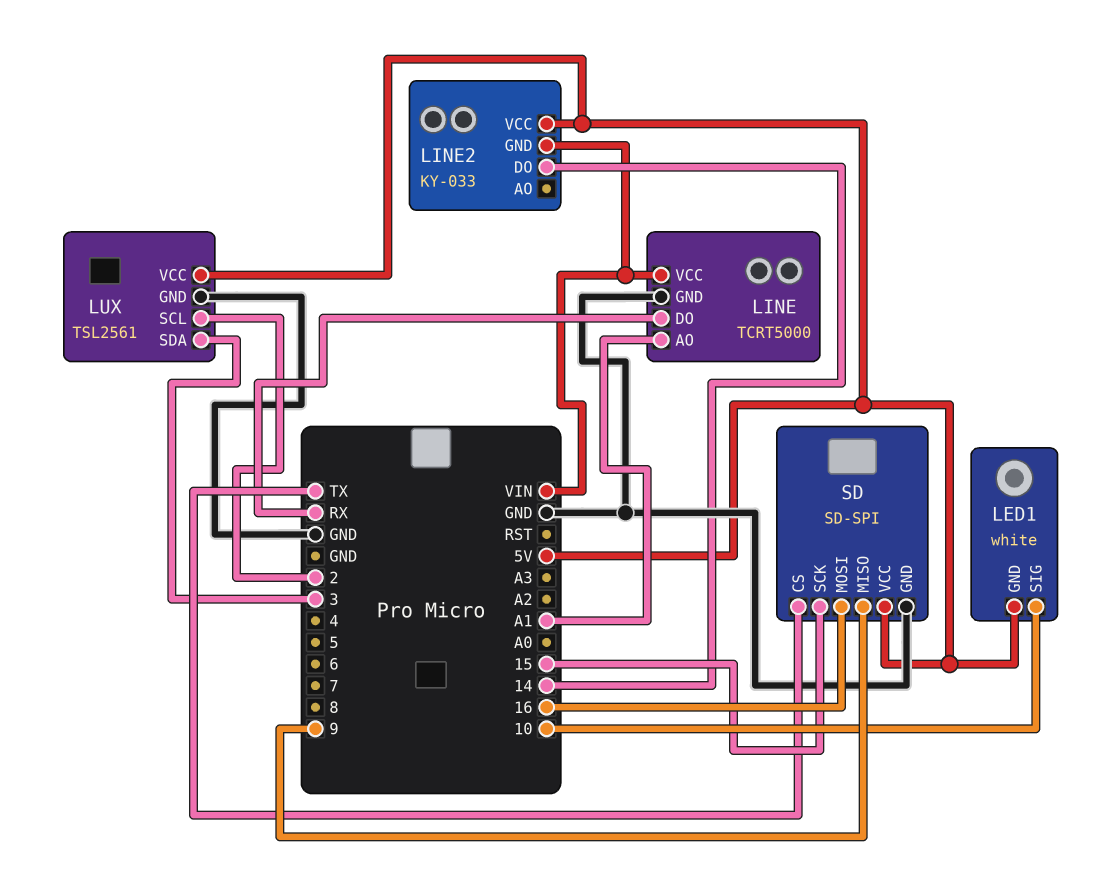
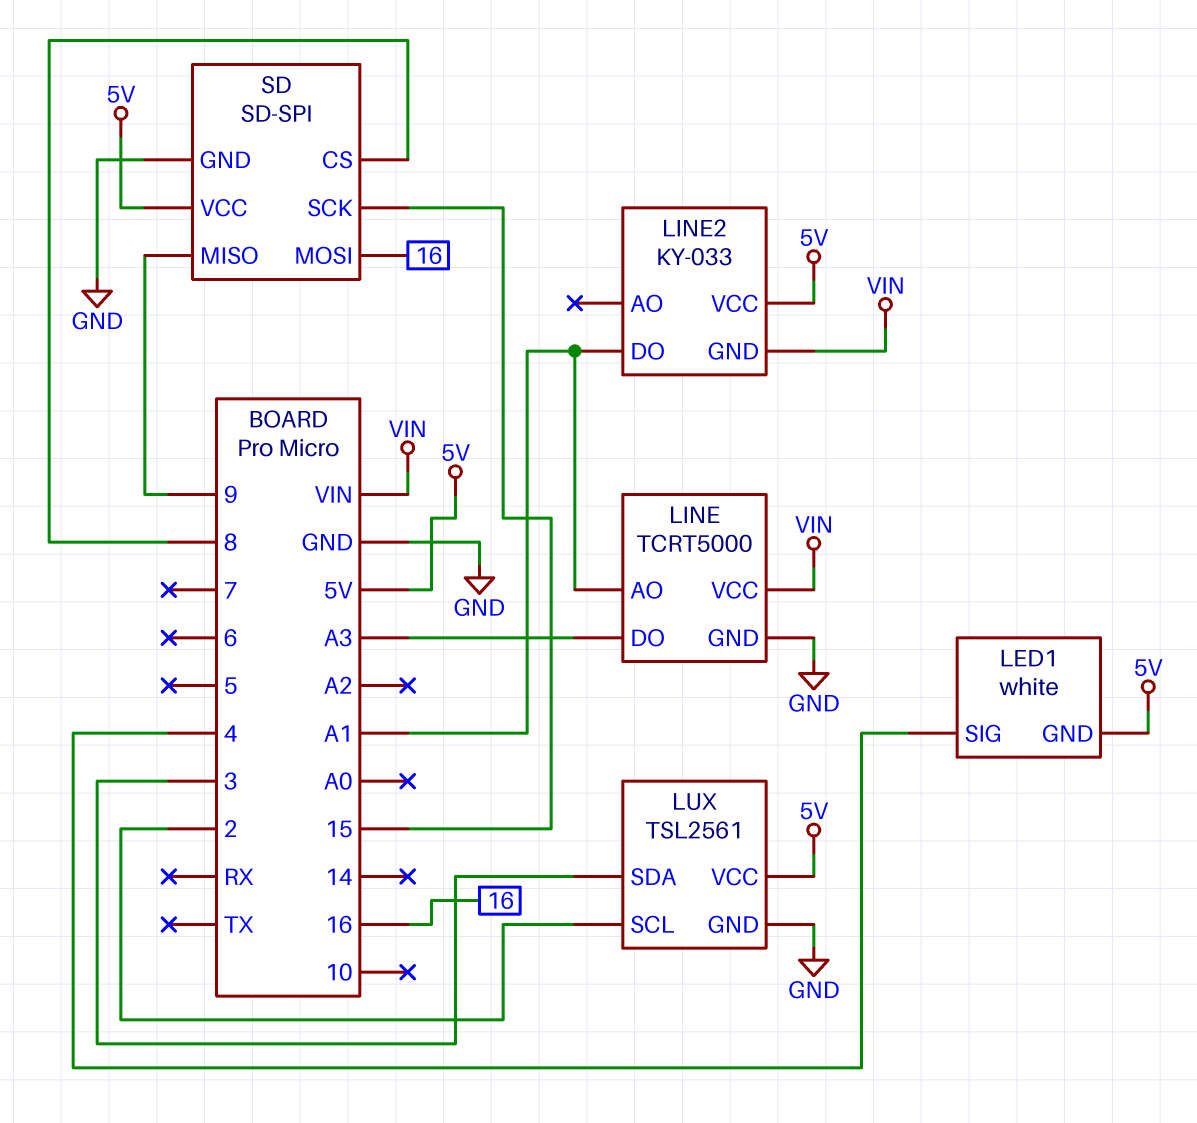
LED1 pin SIG: 10 -> 4
LINE pin DO: RX -> A3
LINE2 pin DO: 14 -> A1
SD pin CS: TX -> 8

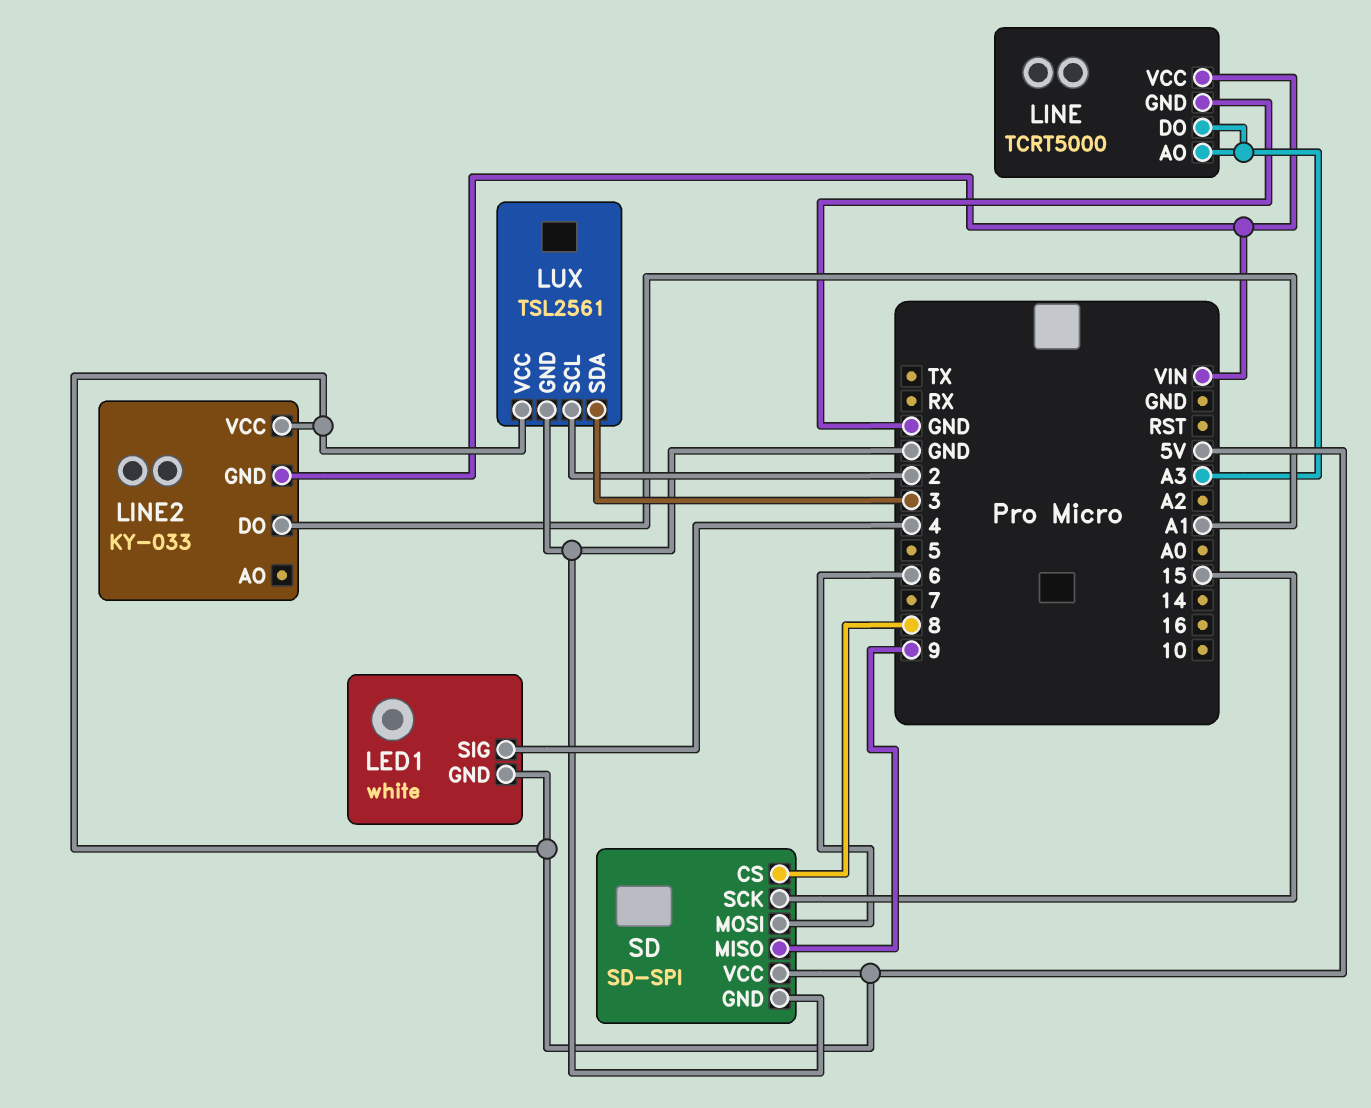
LINE pin AO: A1 -> A3
SD pin MOSI: 16 -> 6

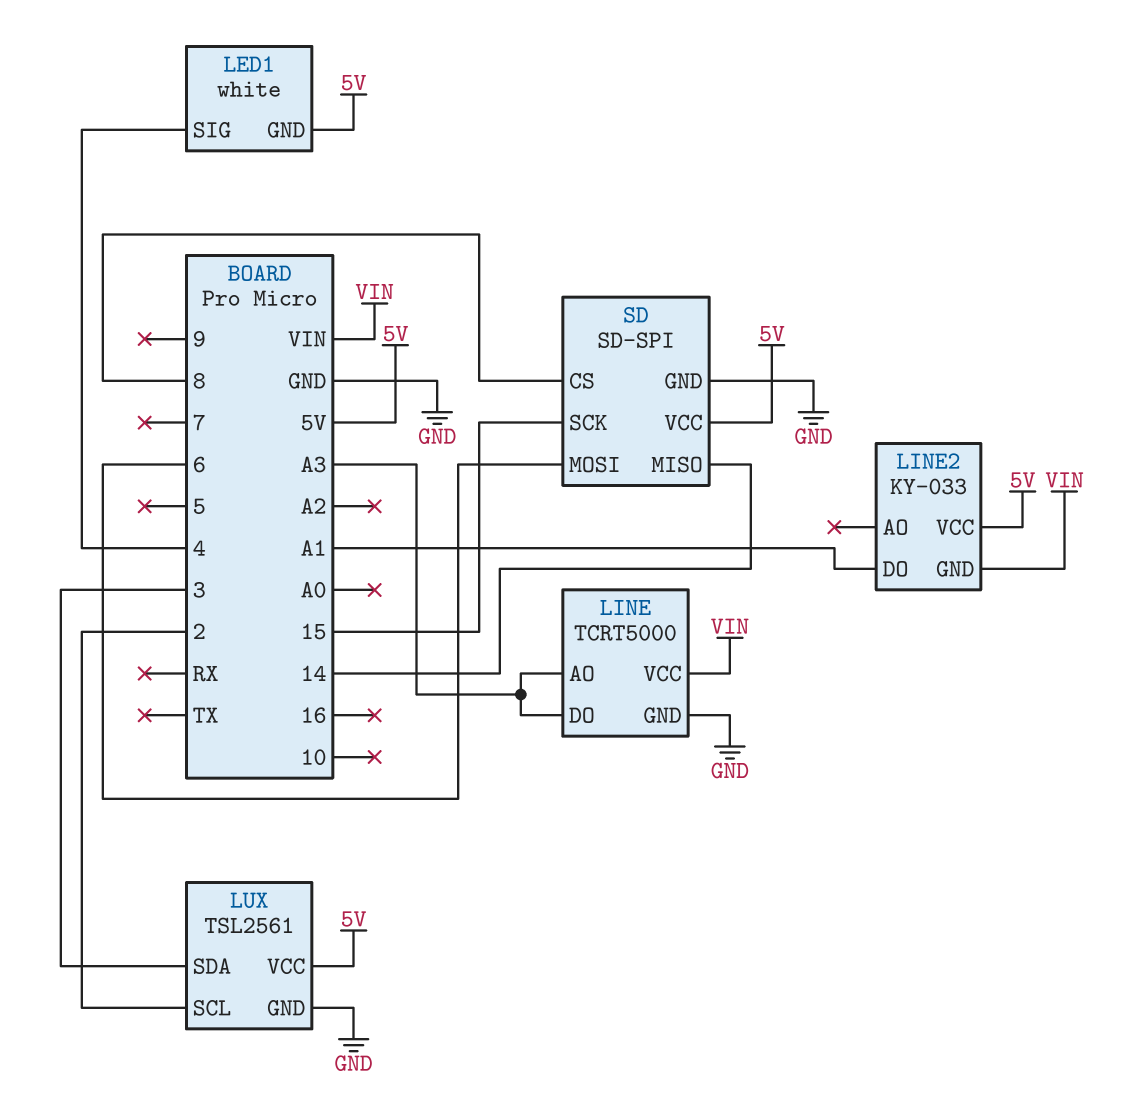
SD pin MISO: 9 -> 14

